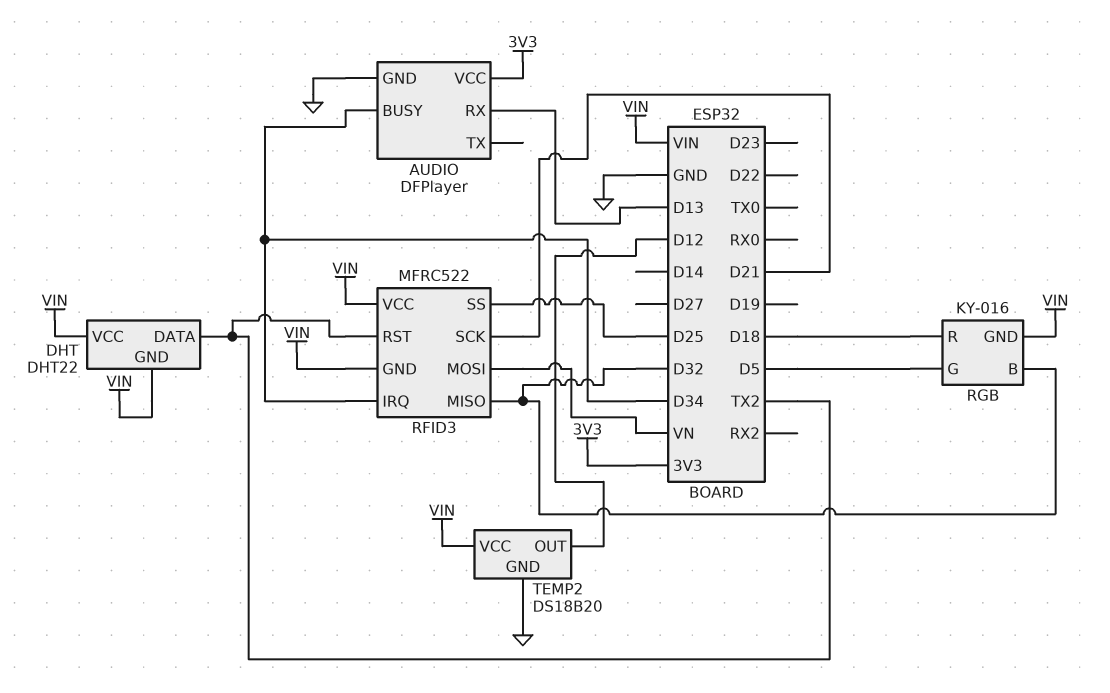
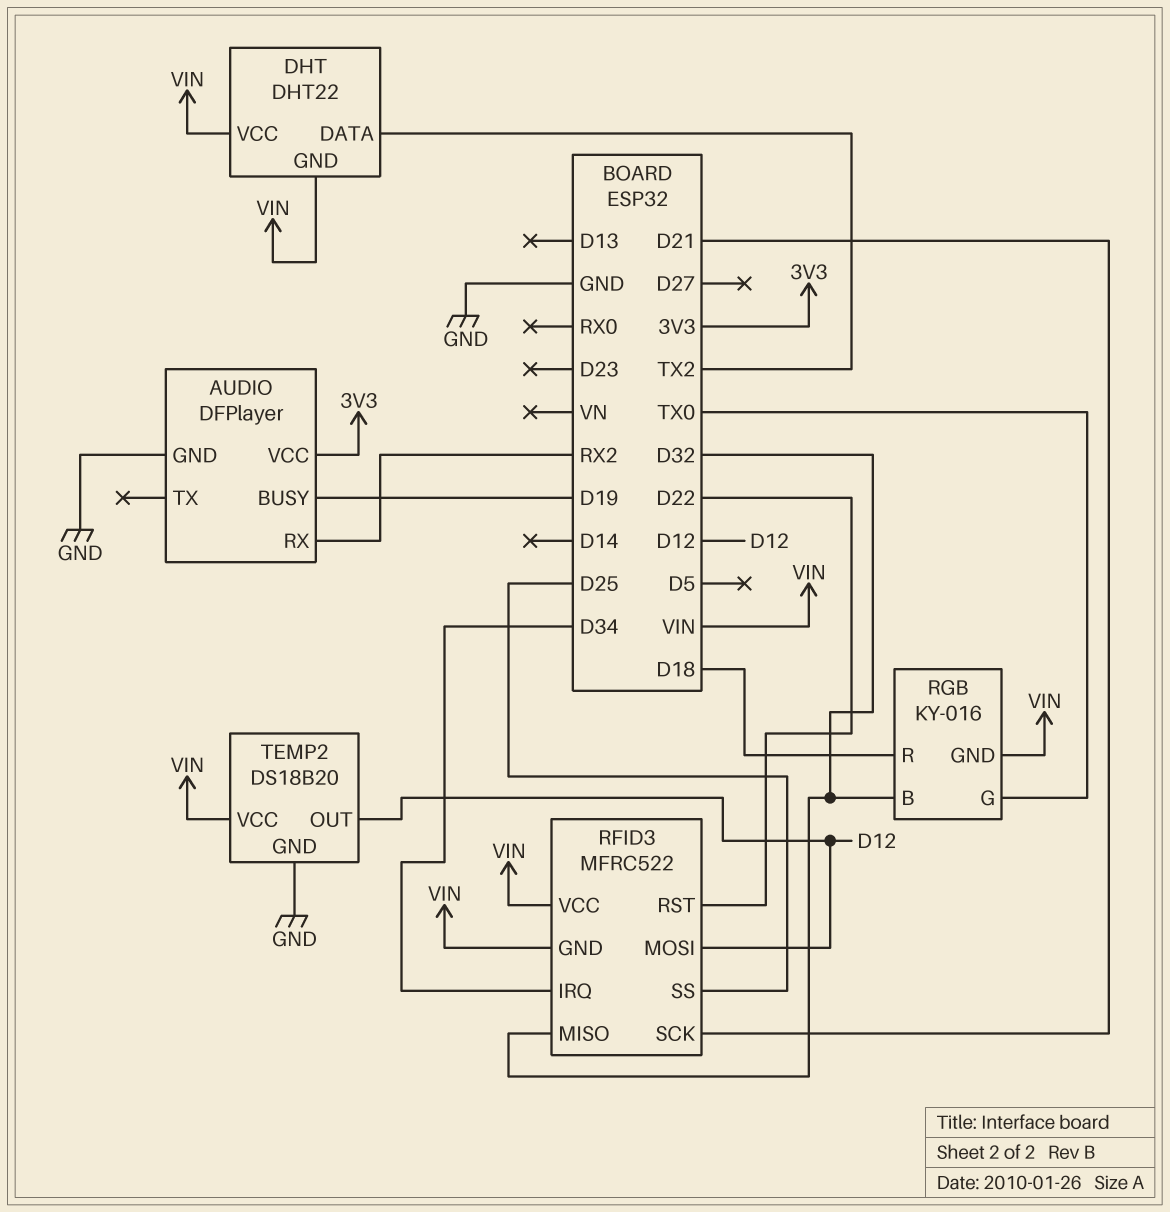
AUDIO pin BUSY: D34 -> D19
AUDIO pin RX: D13 -> RX2
RFID3 pin MOSI: VN -> D12
RFID3 pin RST: TX2 -> D22
RGB pin G: D5 -> TX0

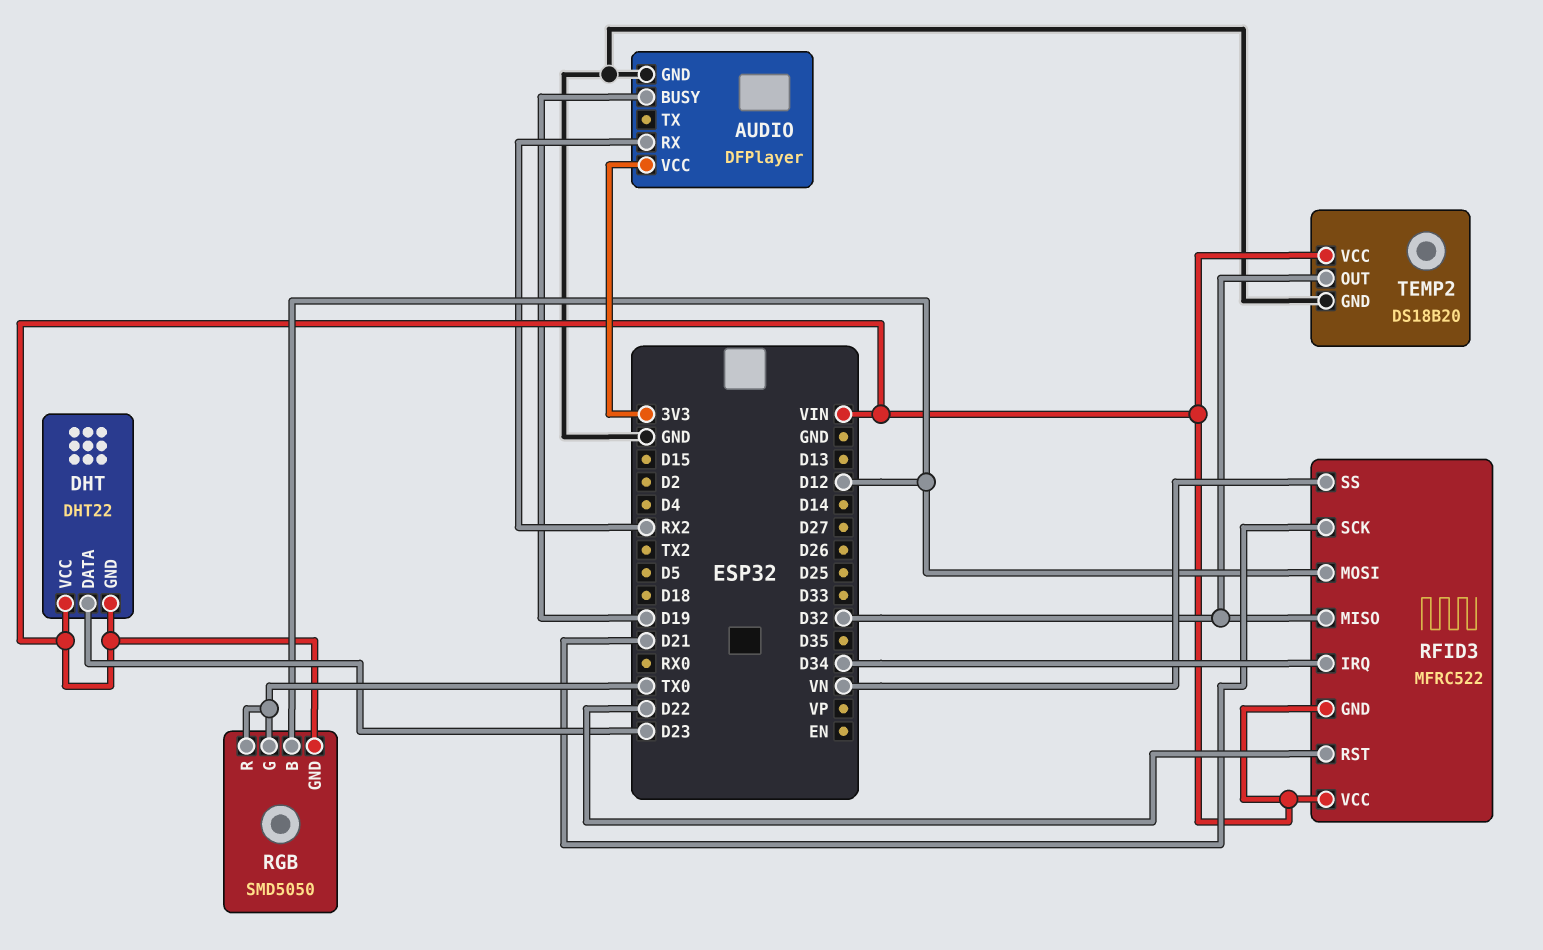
DHT pin DATA: TX2 -> D23
RFID3 pin SS: D25 -> VN
RGB: KY-016 -> SMD5050
RGB pin B: D32 -> D12
RGB pin R: D18 -> TX0
TEMP2 pin OUT: D12 -> D32

